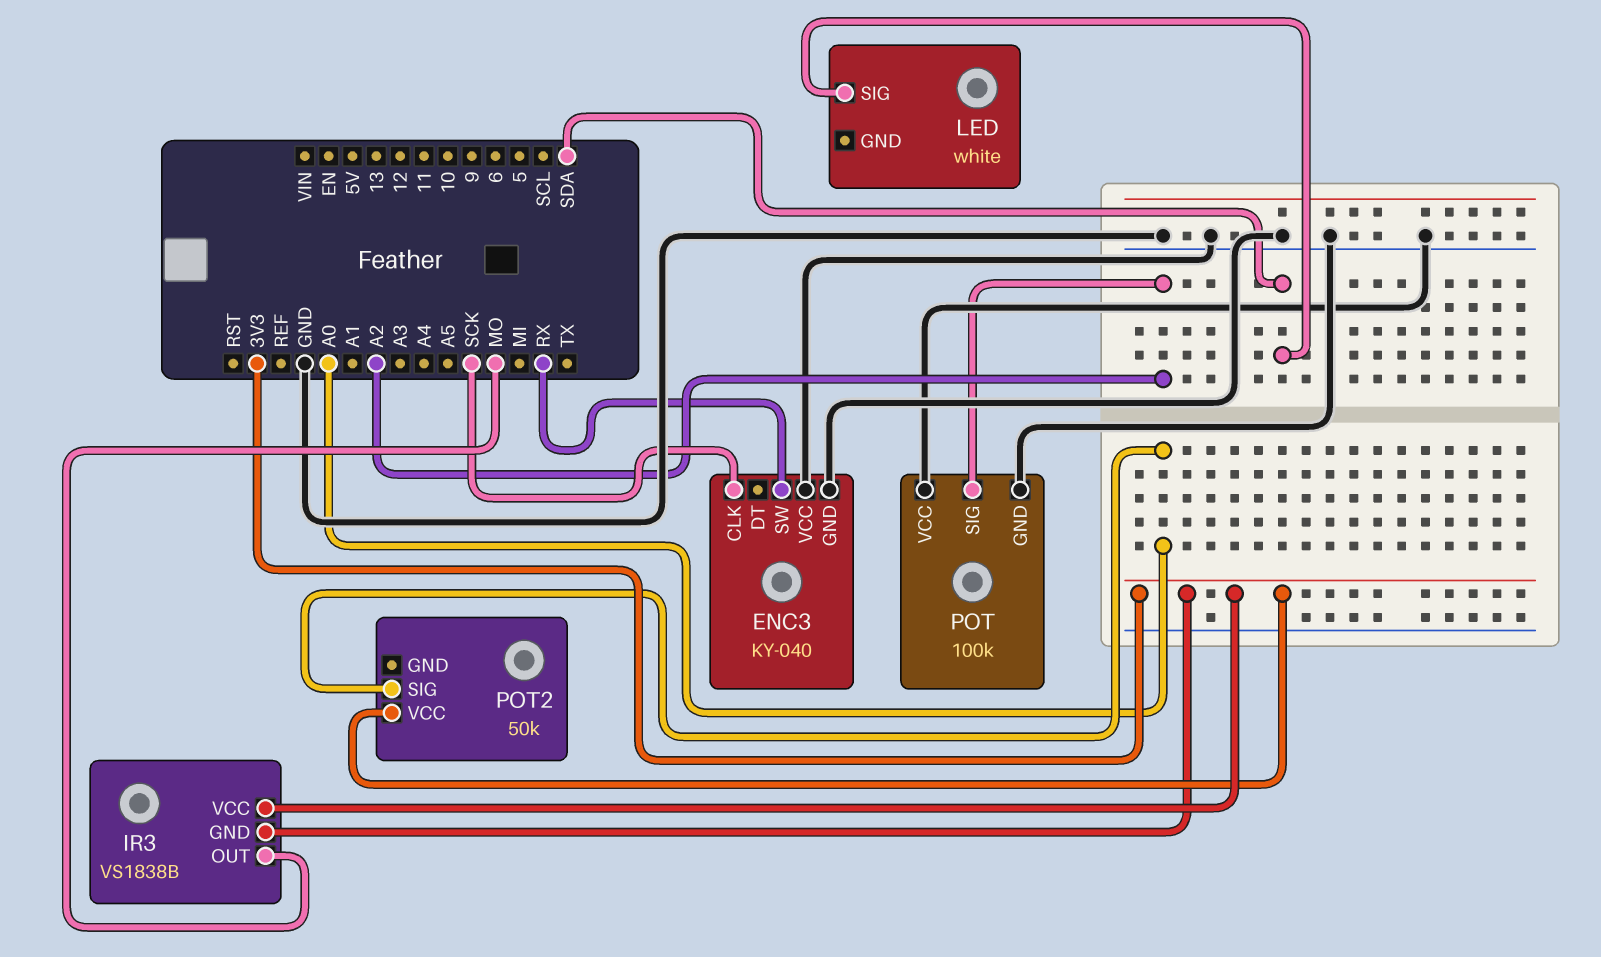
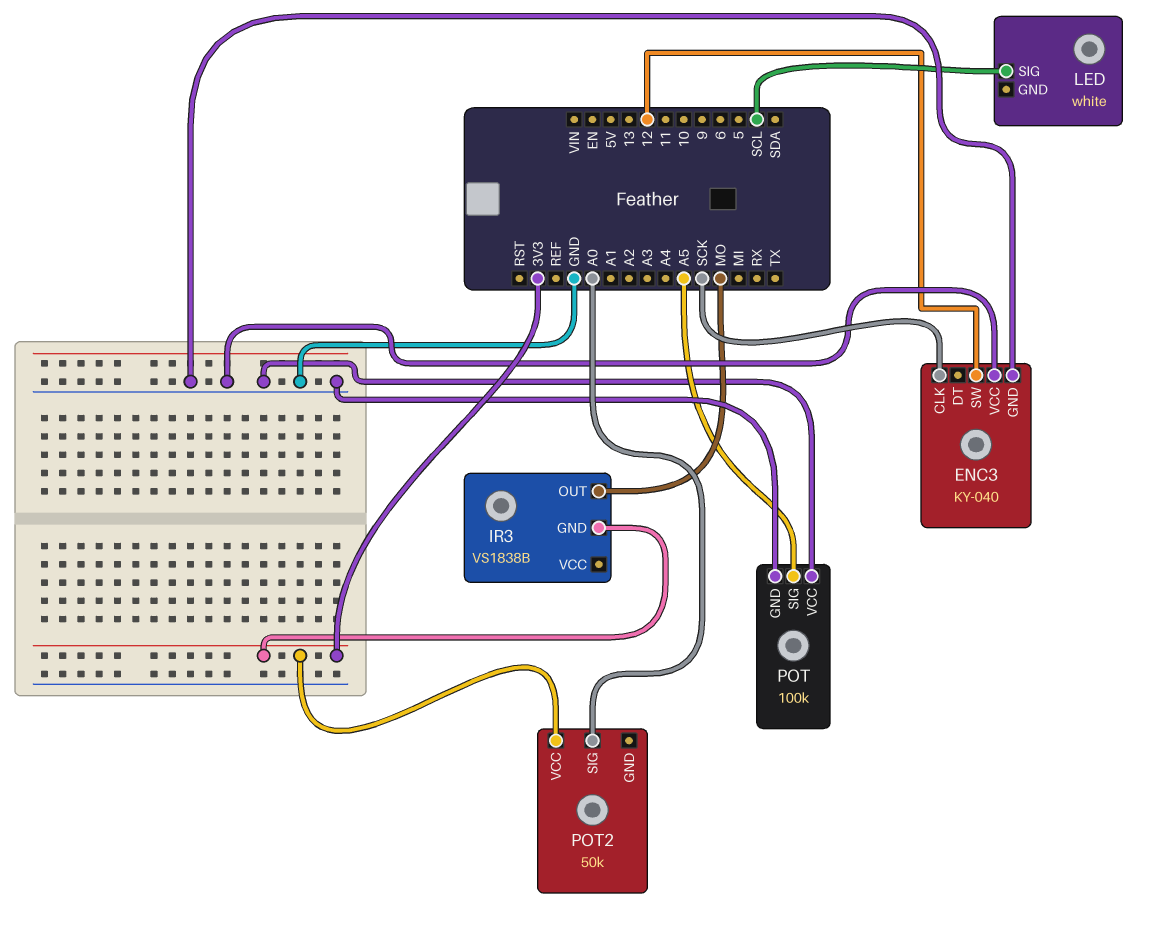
ENC3 pin SW: RX -> 12
IR3 pin VCC: 3V3 -> none
LED pin SIG: SDA -> SCL
POT pin SIG: A2 -> A5

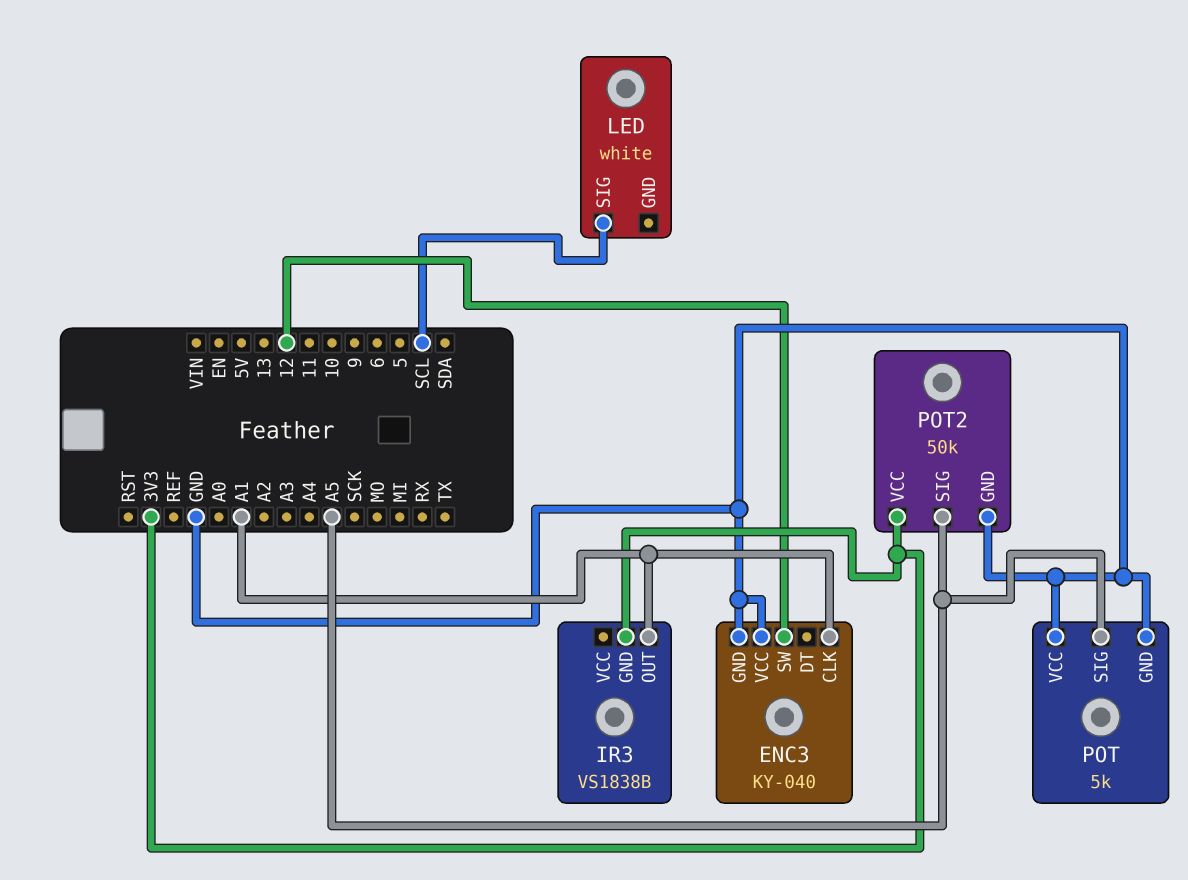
ENC3 pin CLK: SCK -> A1
IR3 pin OUT: MO -> A1
POT: 100k -> 5k
POT2 pin GND: none -> GND
POT2 pin SIG: A0 -> A5

